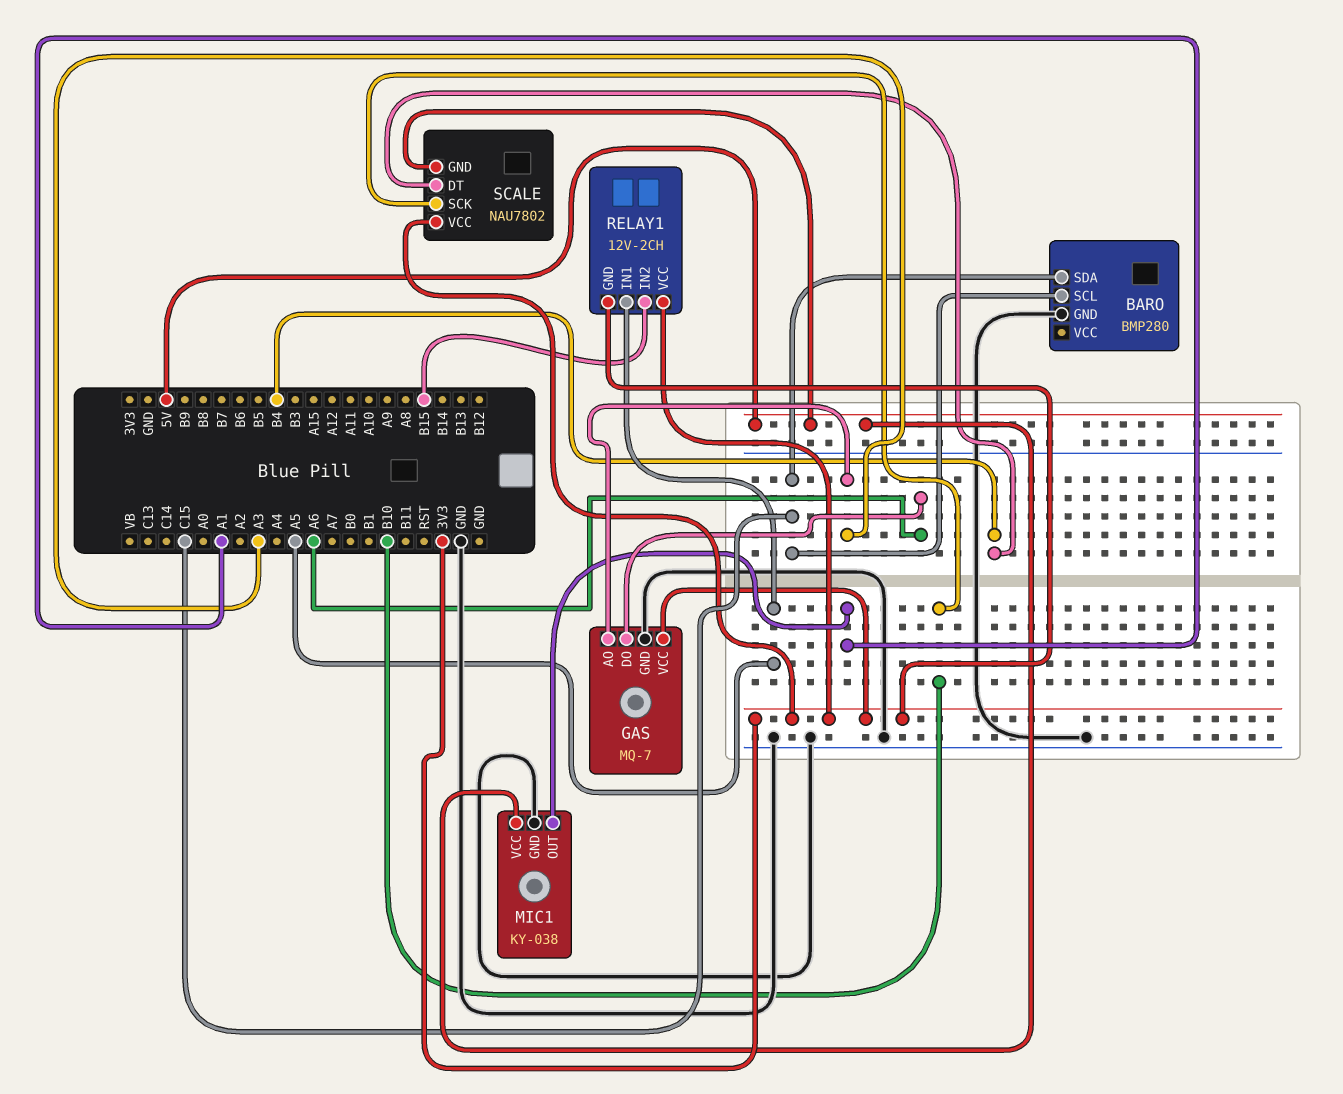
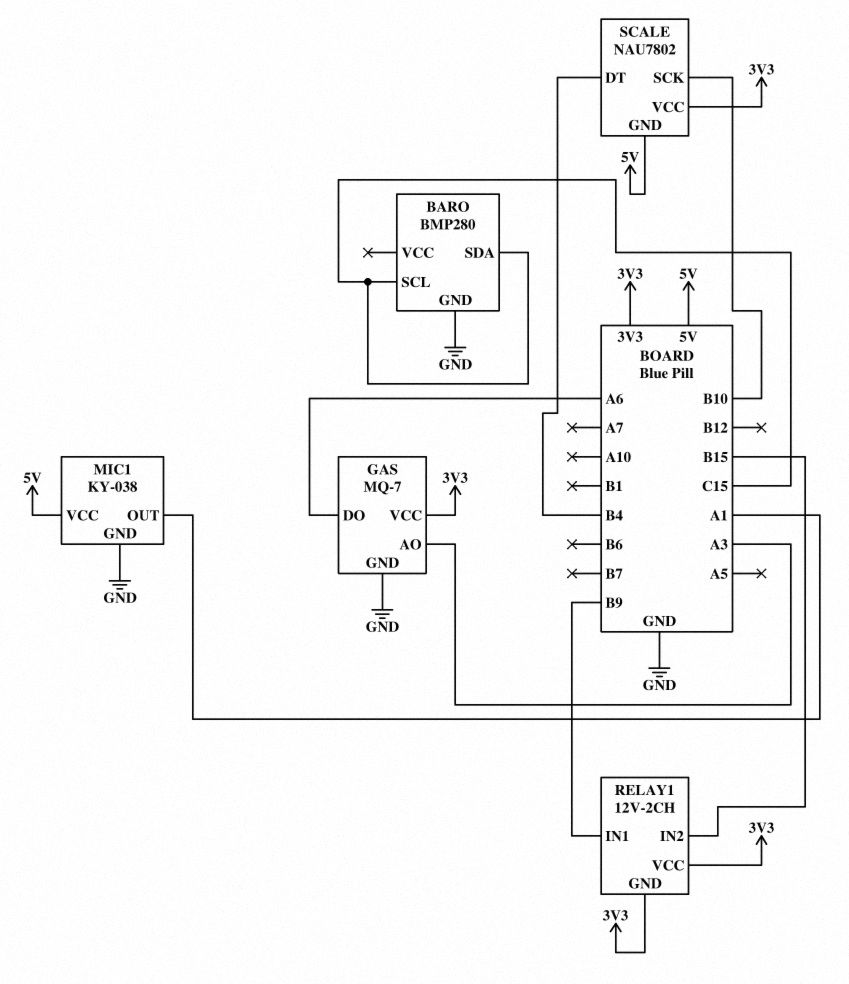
RELAY1 pin IN1: A5 -> B9

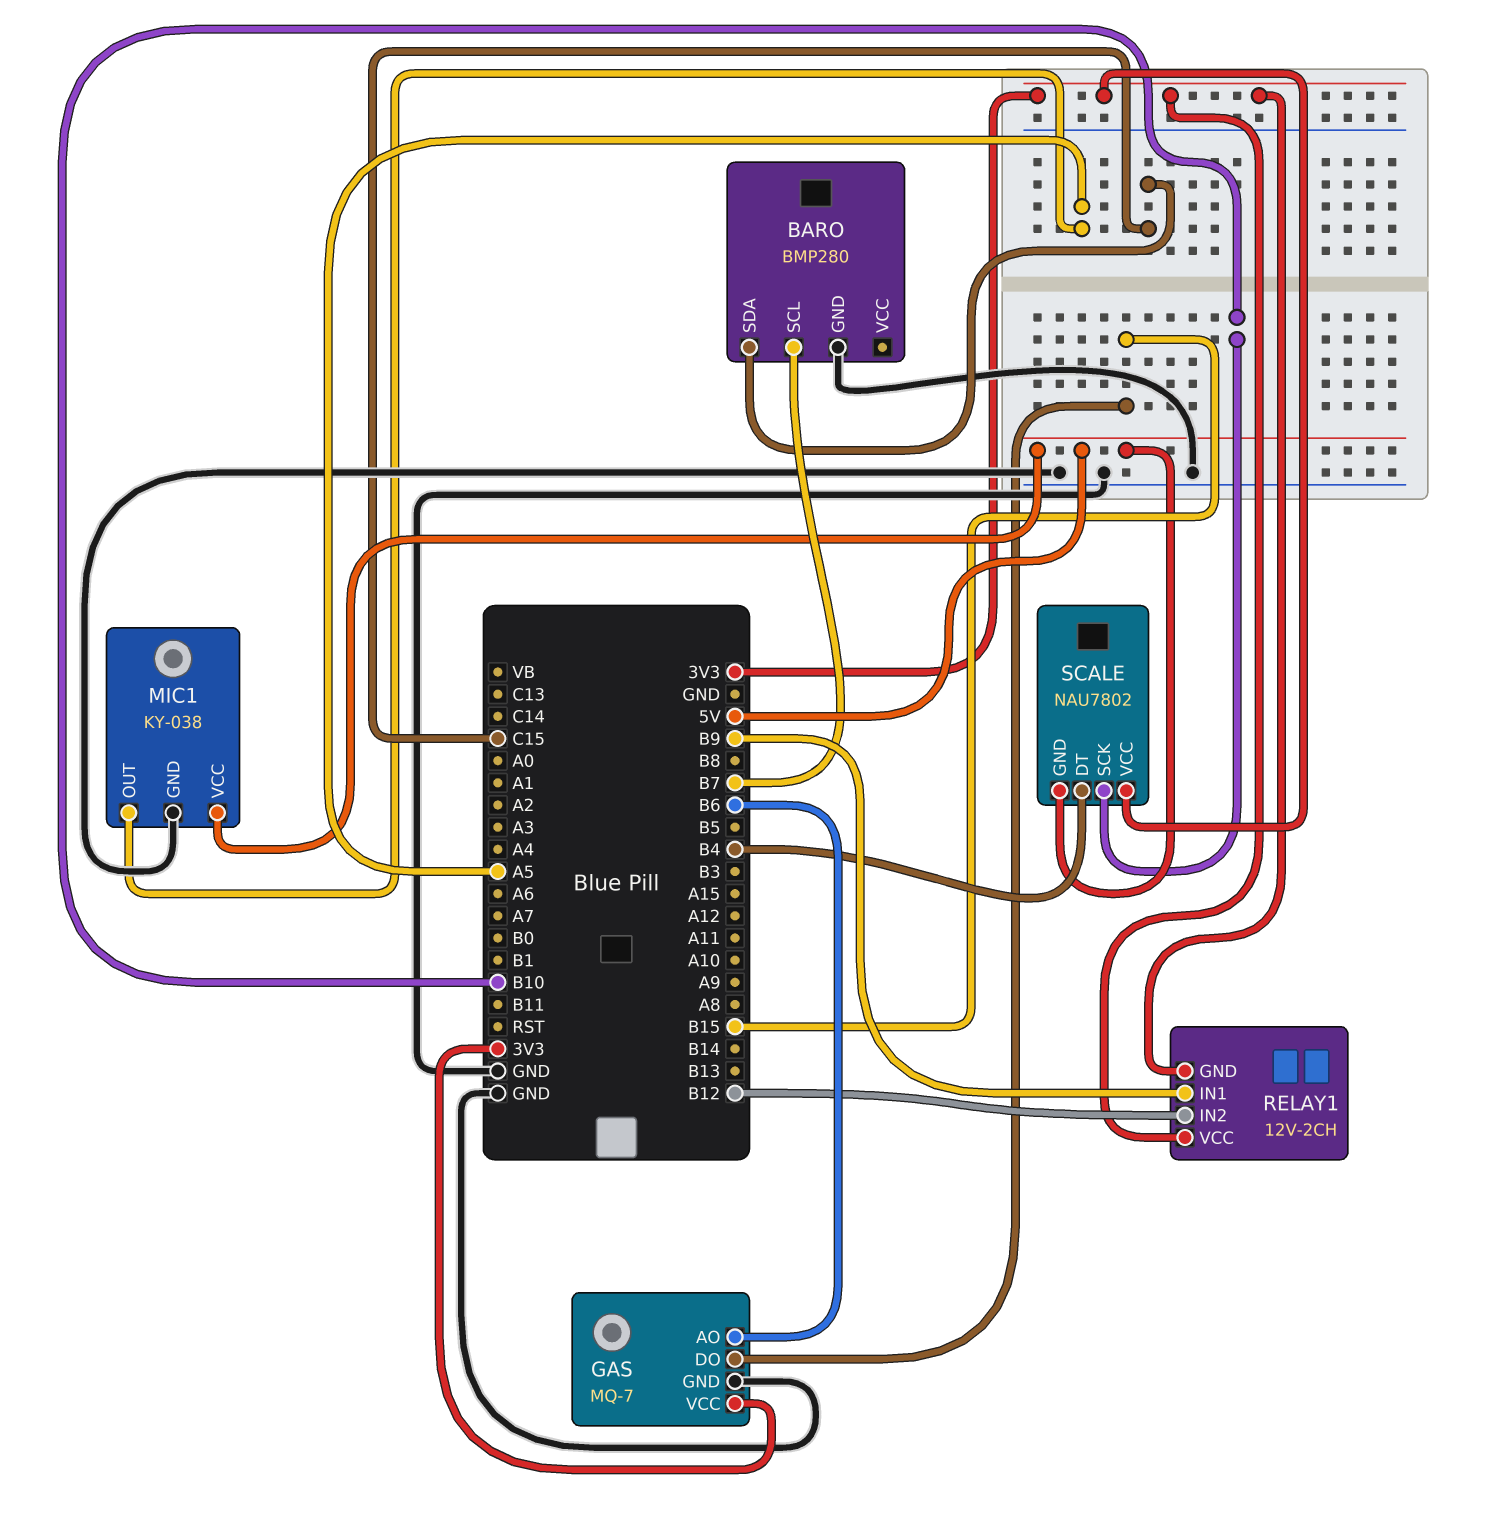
BARO pin SCL: C15 -> B7
GAS pin AO: A3 -> B6
GAS pin DO: A6 -> B15
MIC1 pin OUT: A1 -> A5
RELAY1 pin IN2: B15 -> B12

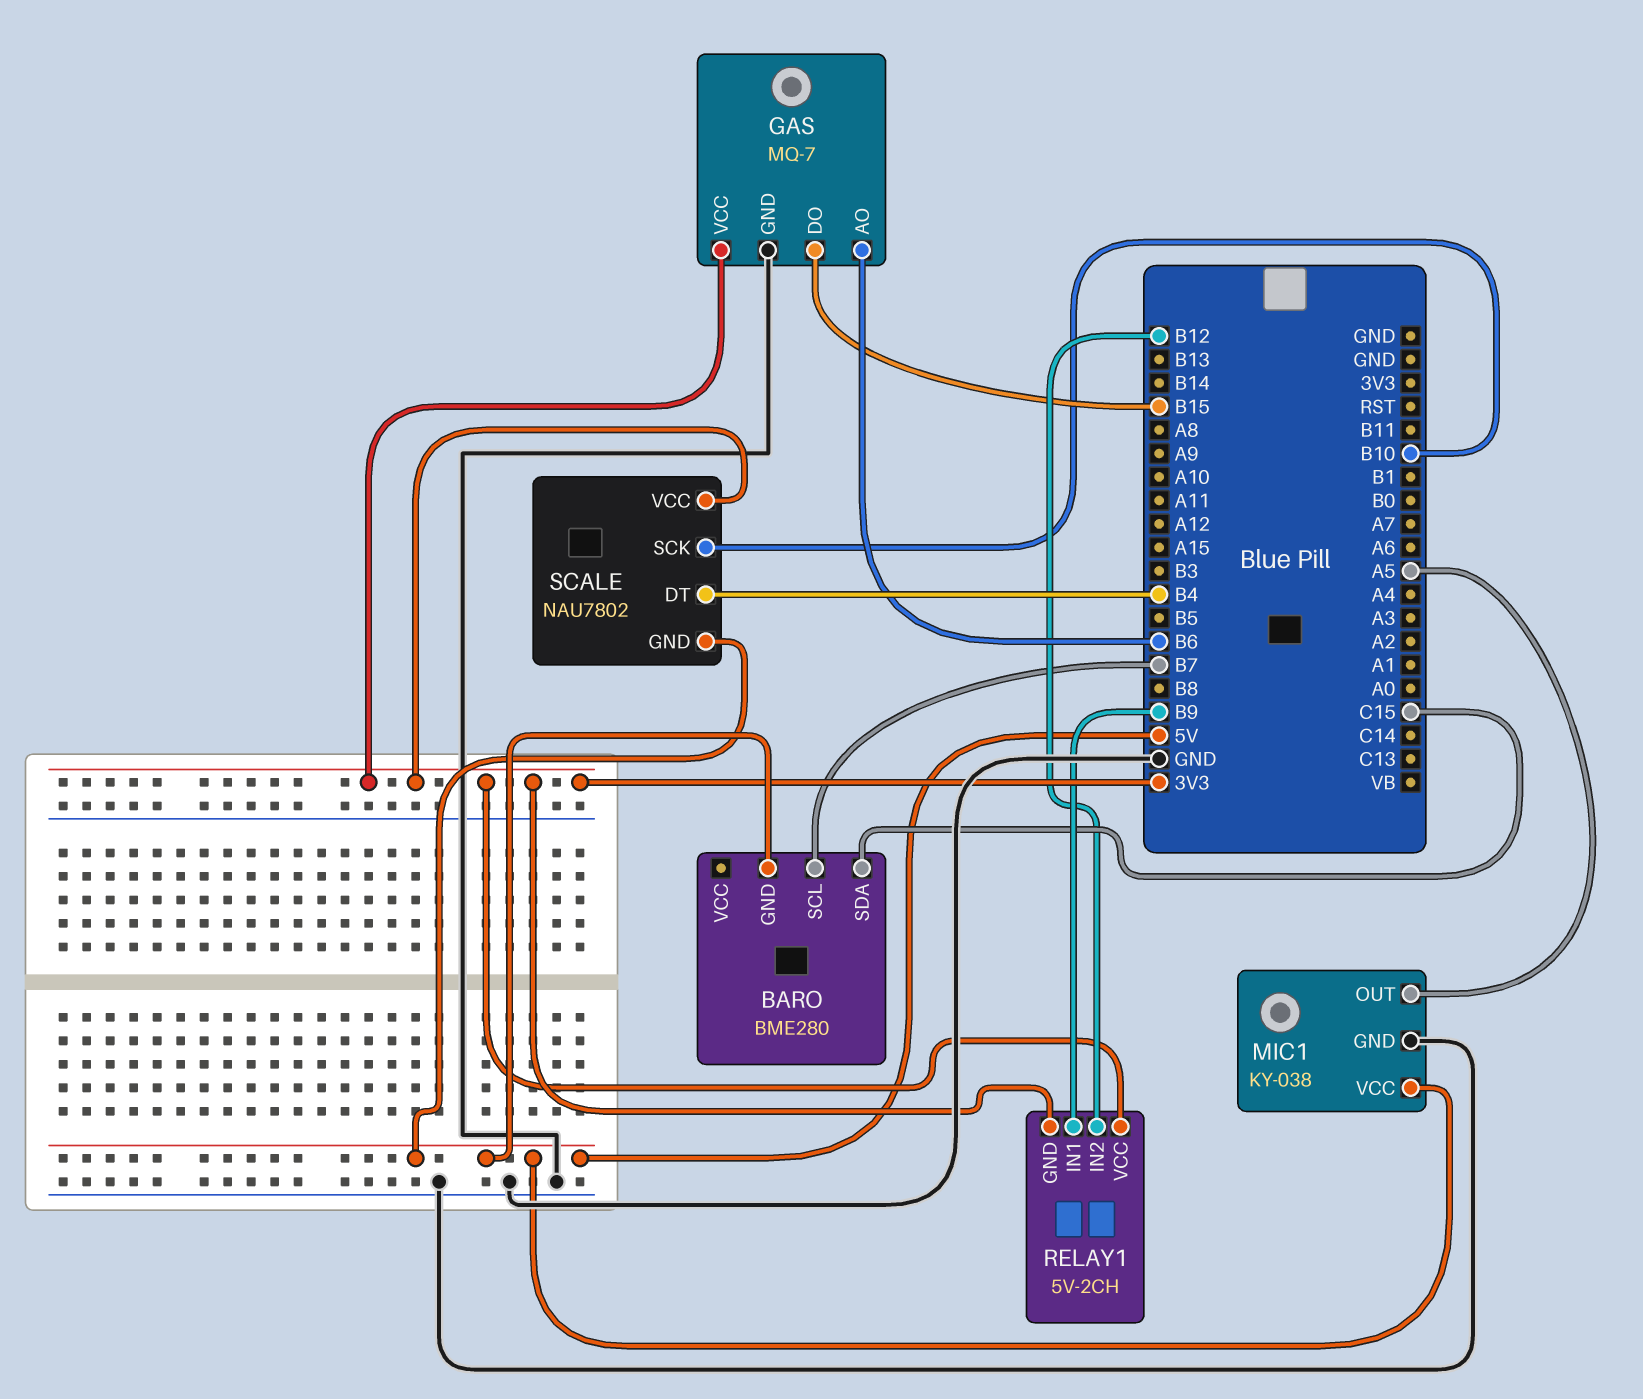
BARO: BMP280 -> BME280
BARO pin GND: GND -> 5V
RELAY1: 12V-2CH -> 5V-2CH

